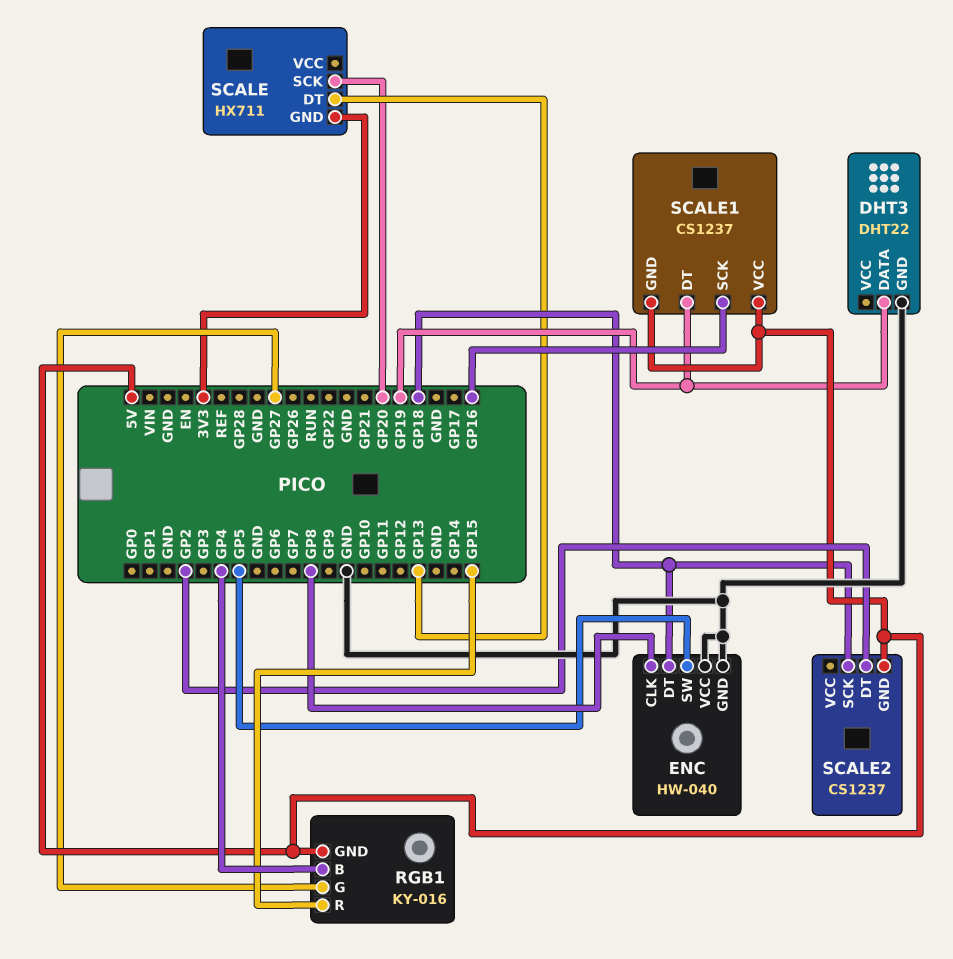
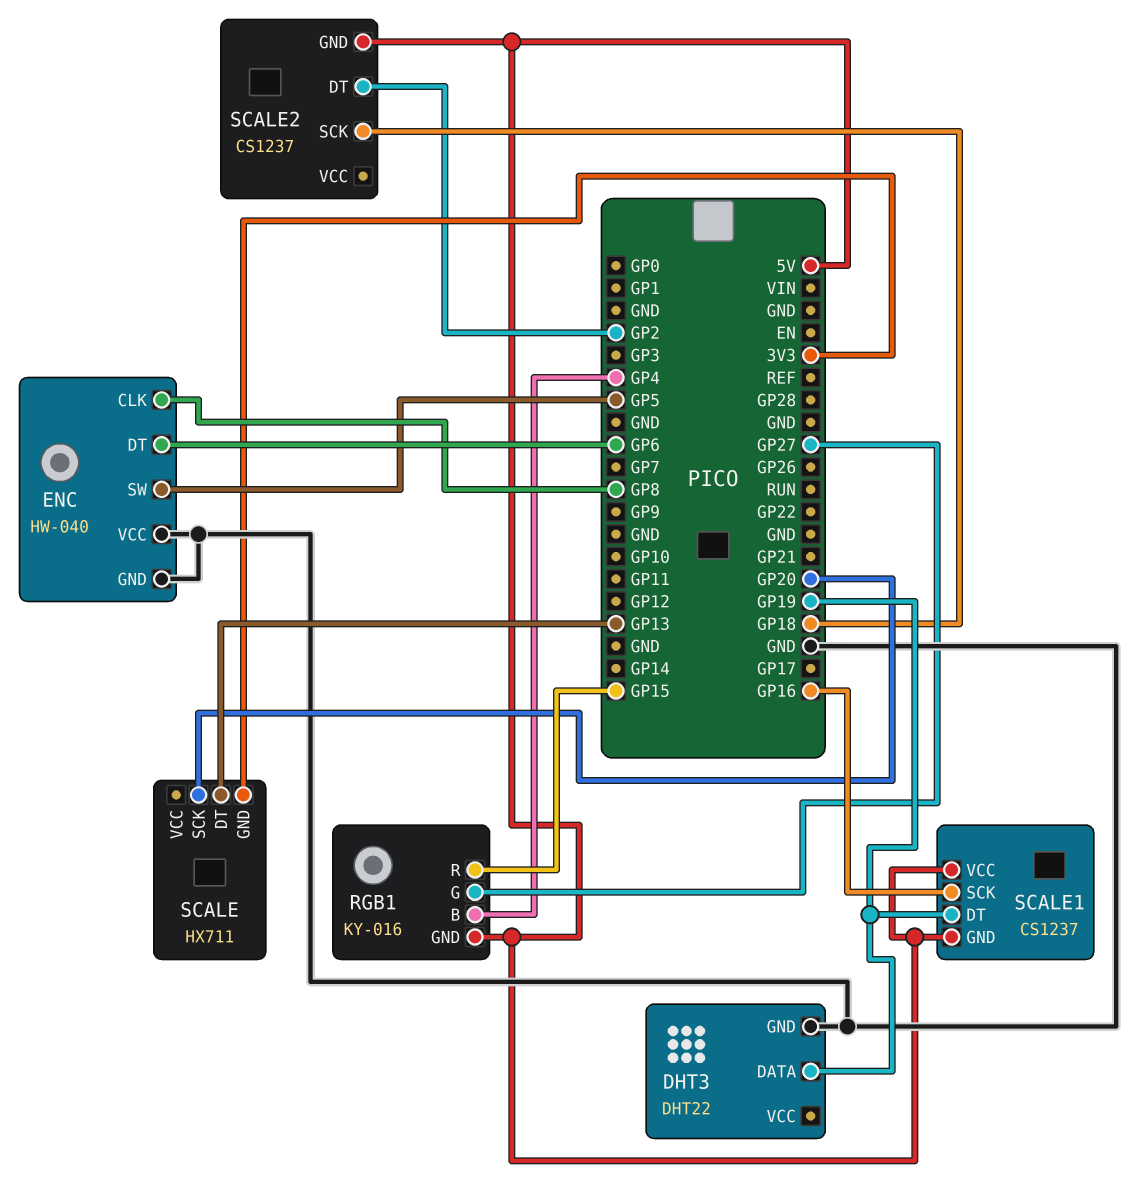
ENC pin DT: GP18 -> GP6

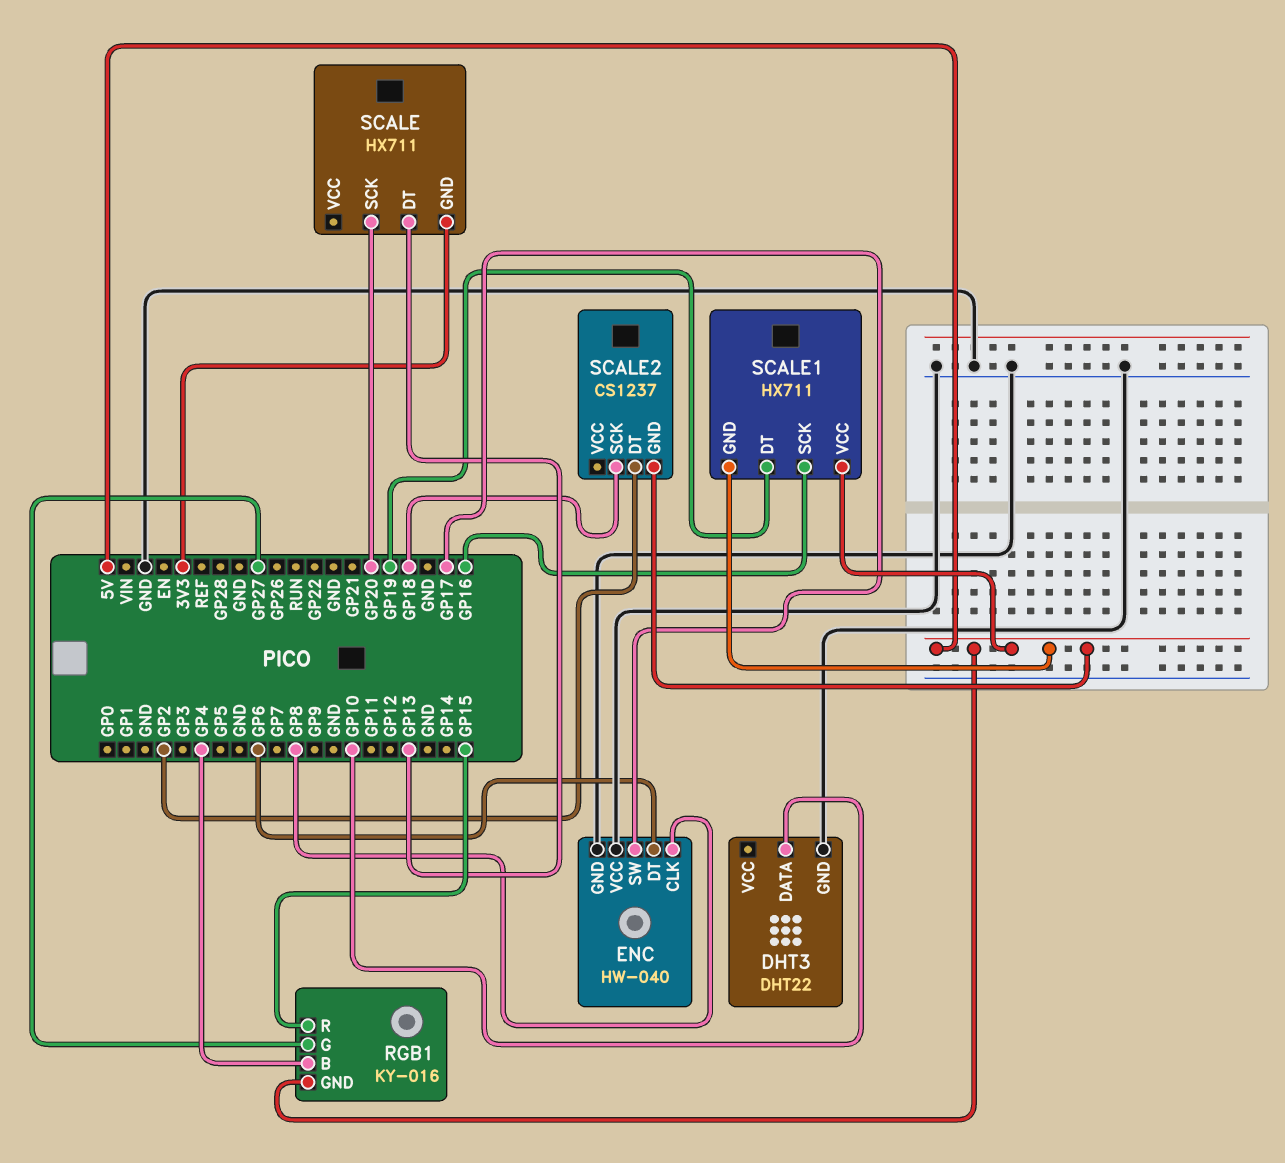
DHT3 pin DATA: GP19 -> GP10
ENC pin SW: GP5 -> GP17
SCALE1: CS1237 -> HX711

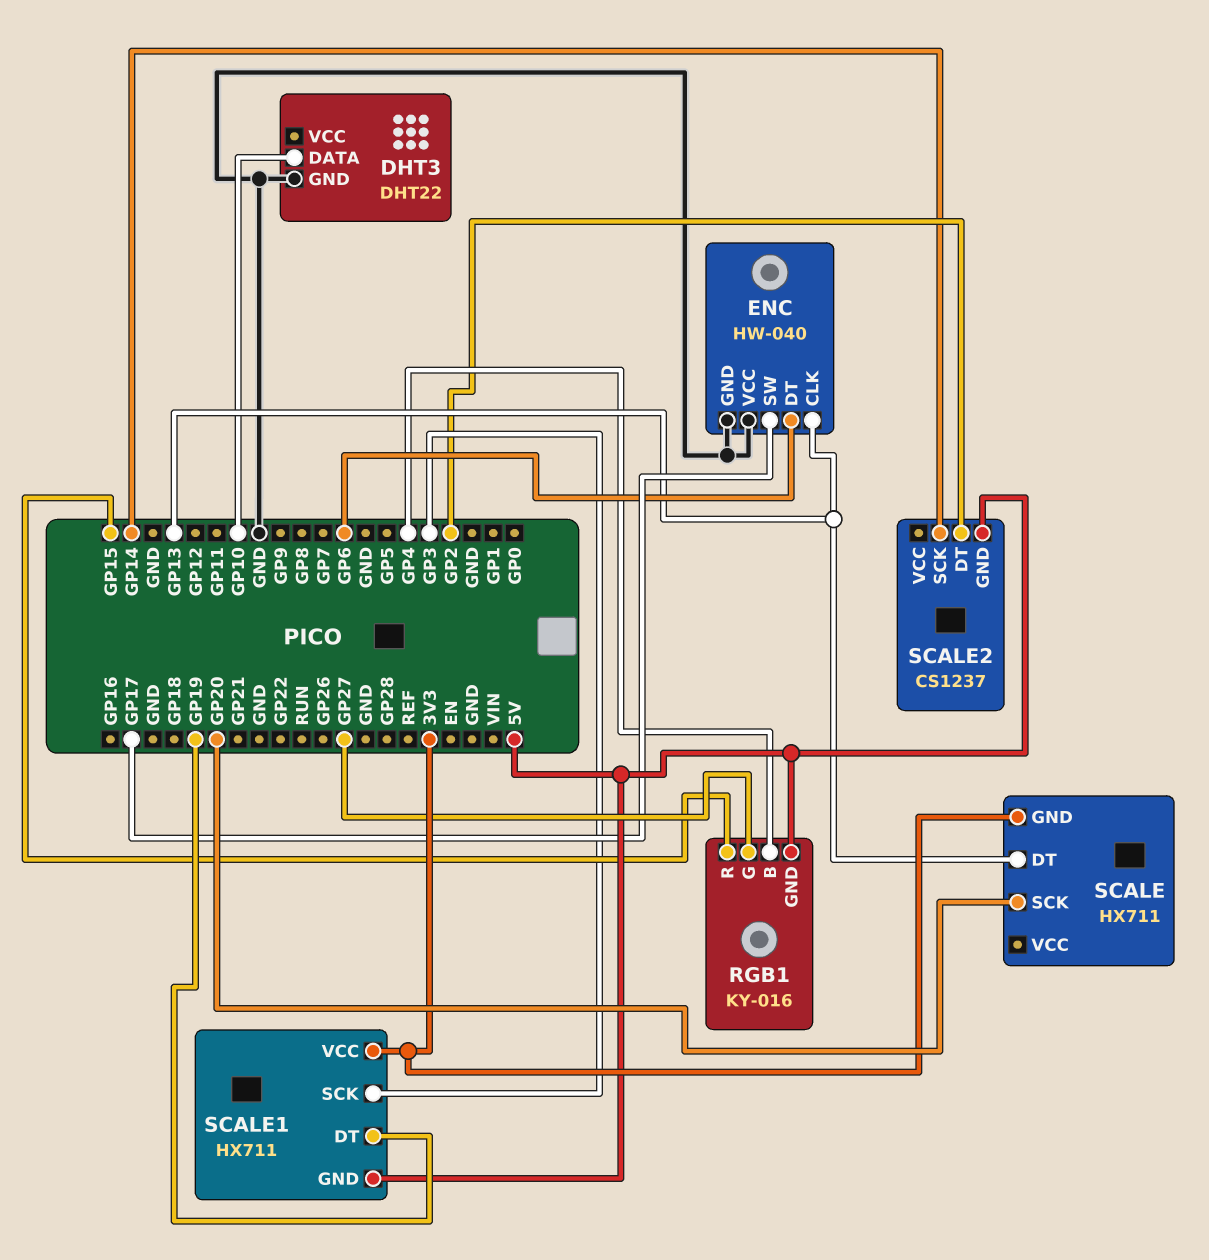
ENC pin CLK: GP8 -> GP13
SCALE1 pin SCK: GP16 -> GP3
SCALE1 pin VCC: 5V -> 3V3
SCALE2 pin SCK: GP18 -> GP14

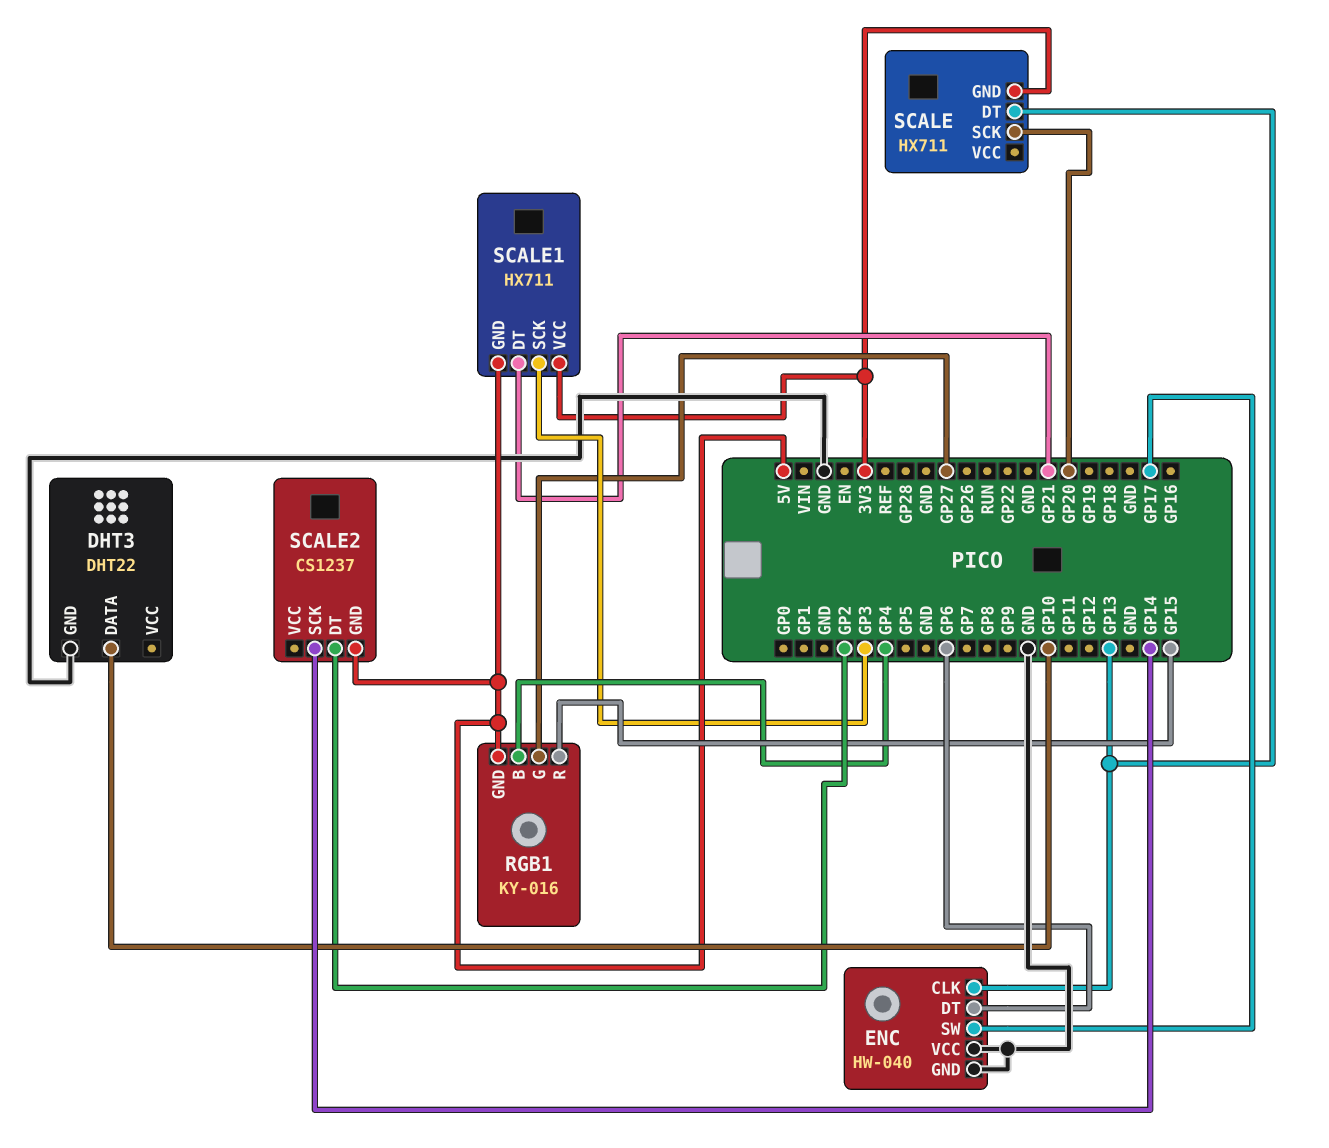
SCALE1 pin DT: GP19 -> GP21

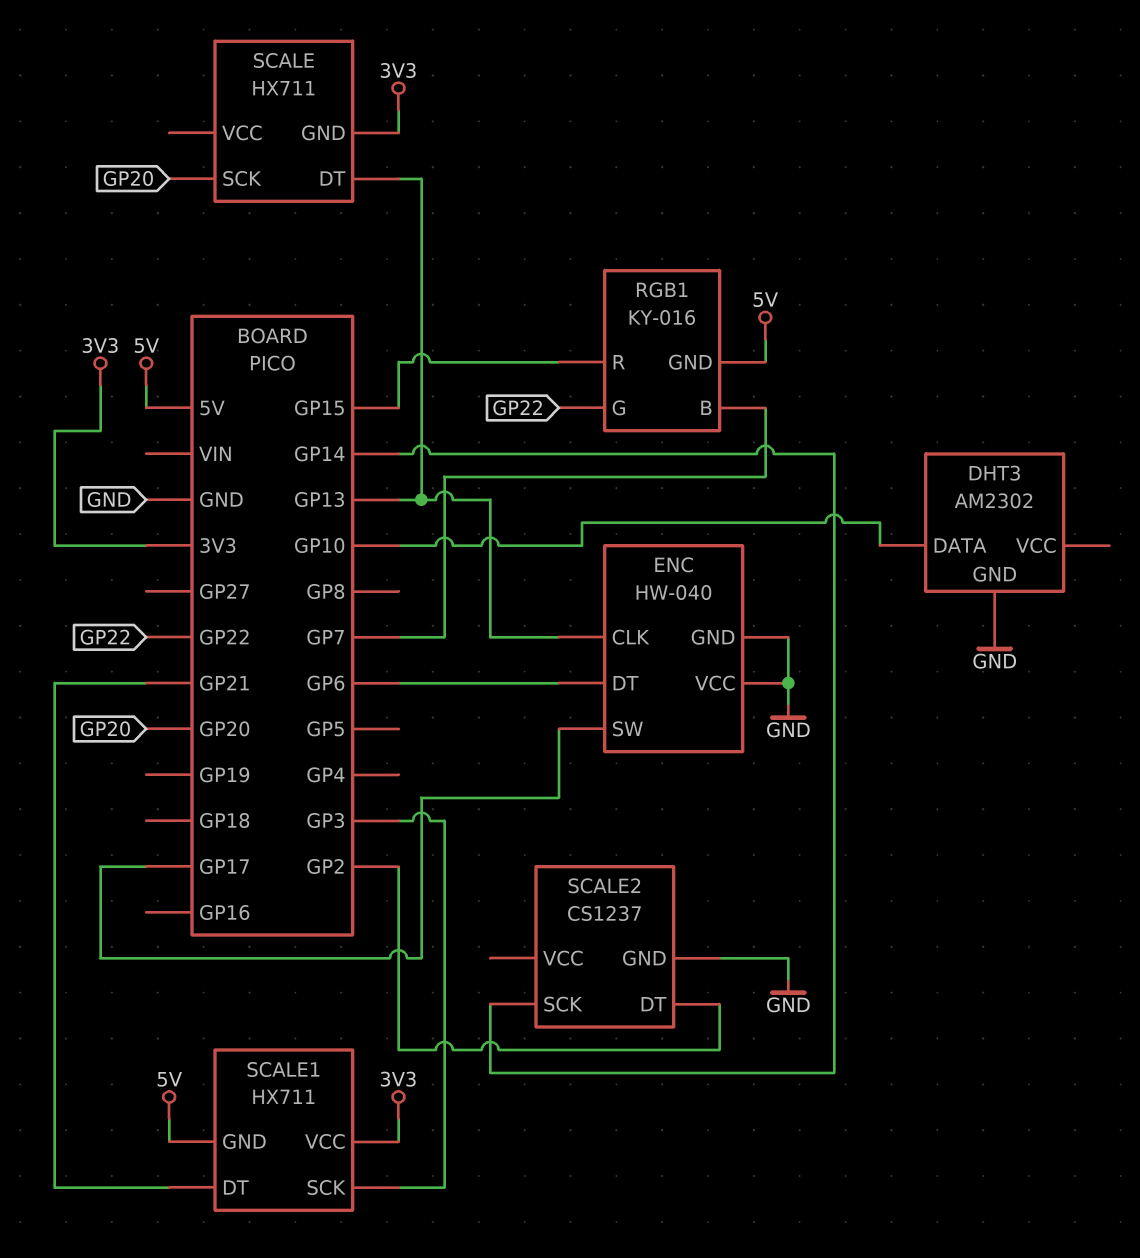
DHT3: DHT22 -> AM2302
RGB1 pin B: GP4 -> GP7
RGB1 pin G: GP27 -> GP22
SCALE2 pin GND: 5V -> GND

